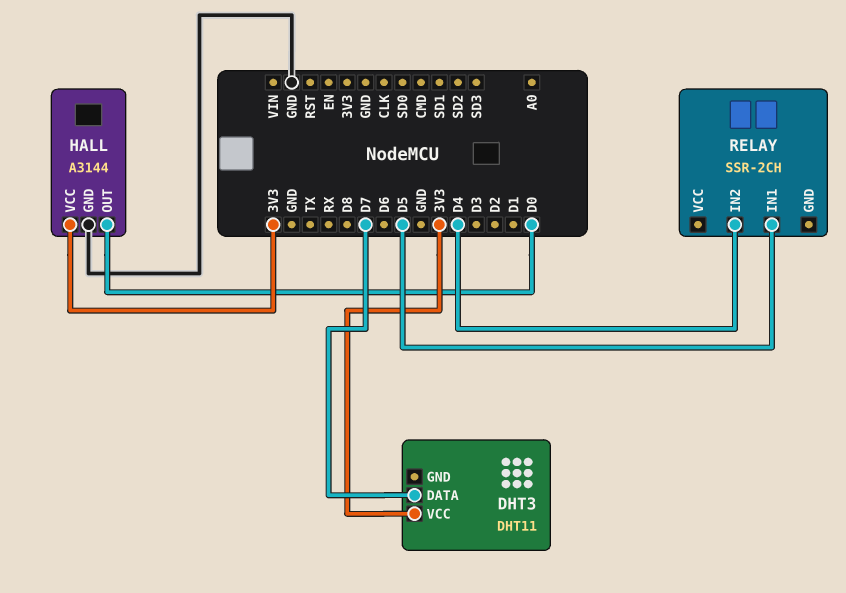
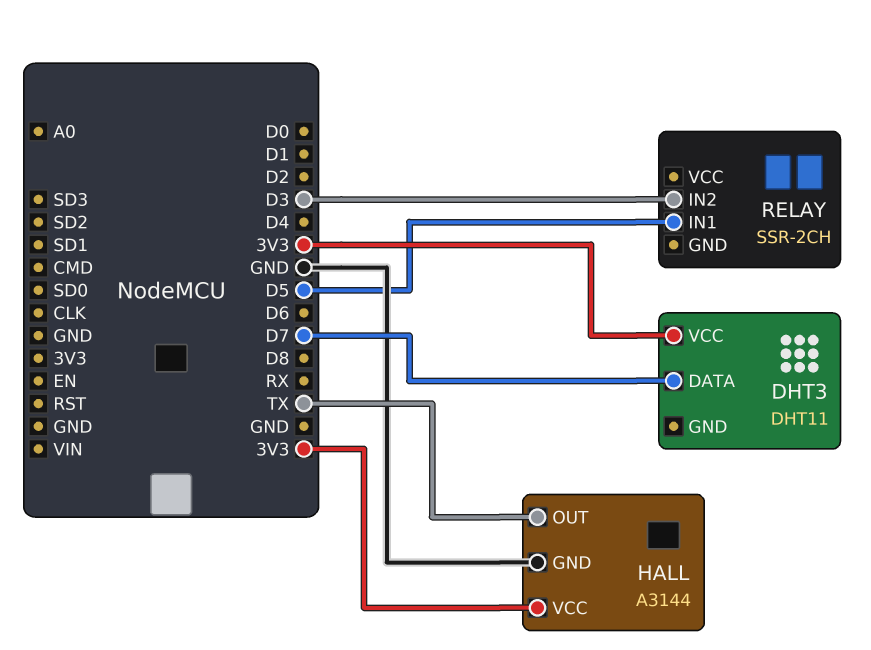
HALL pin OUT: D0 -> TX
RELAY pin IN2: D4 -> D3

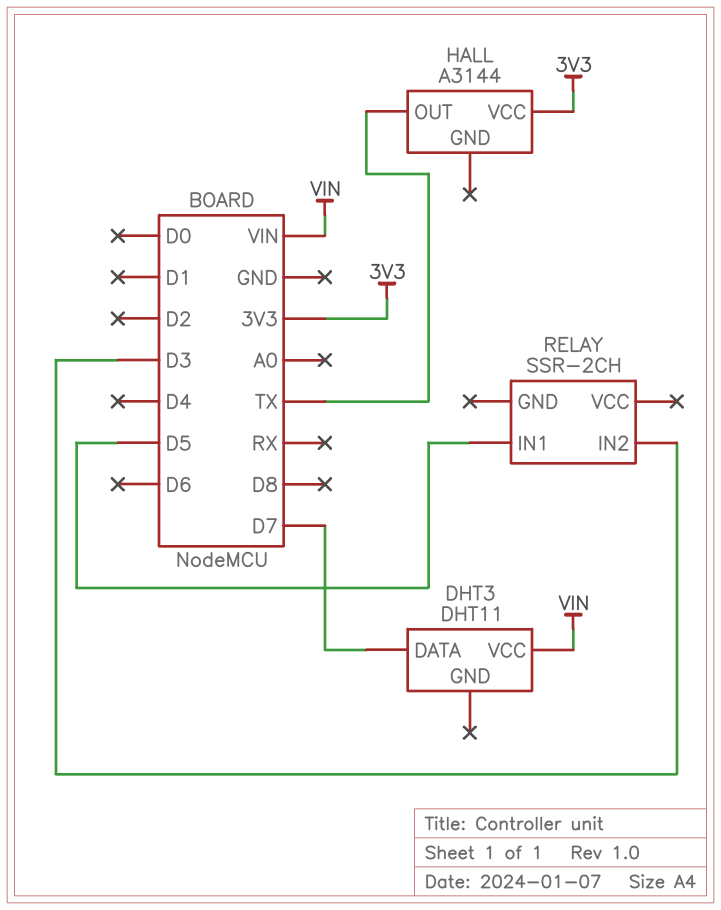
DHT3 pin VCC: 3V3 -> VIN
HALL pin GND: GND -> none

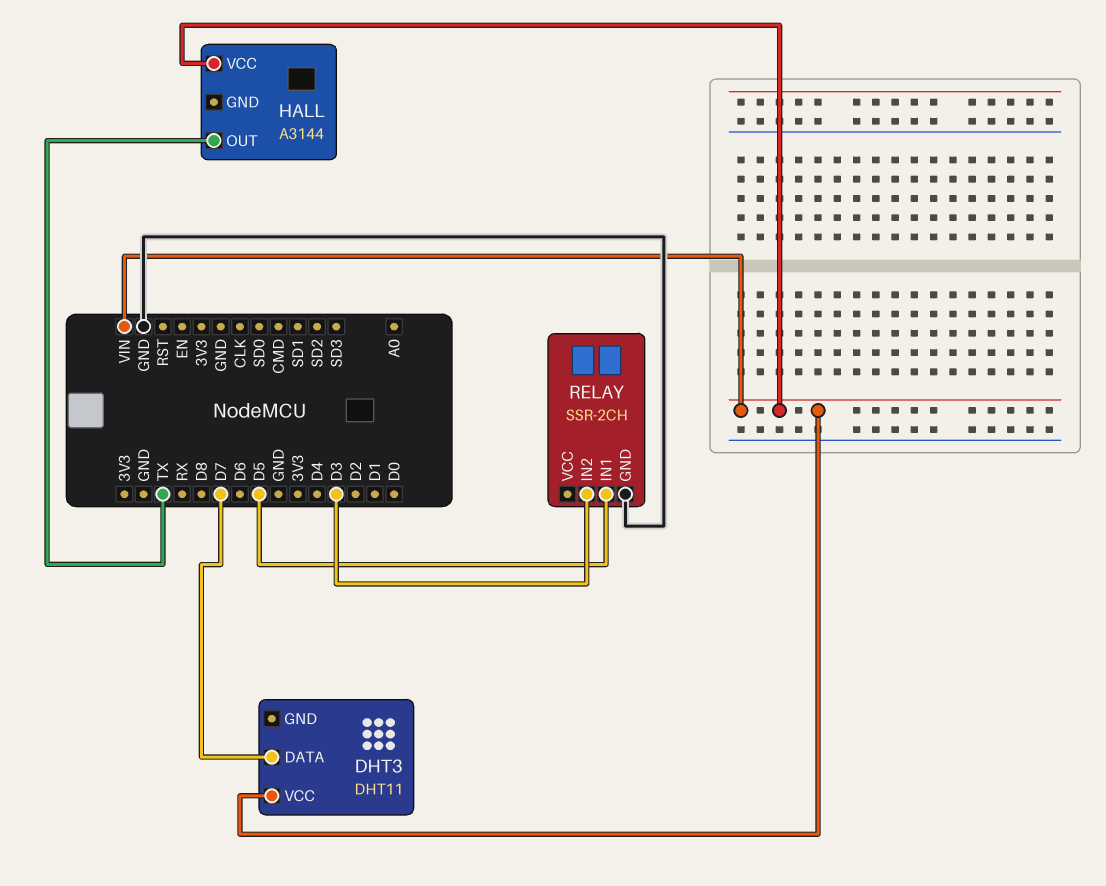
HALL pin VCC: 3V3 -> VIN
RELAY pin GND: none -> GND

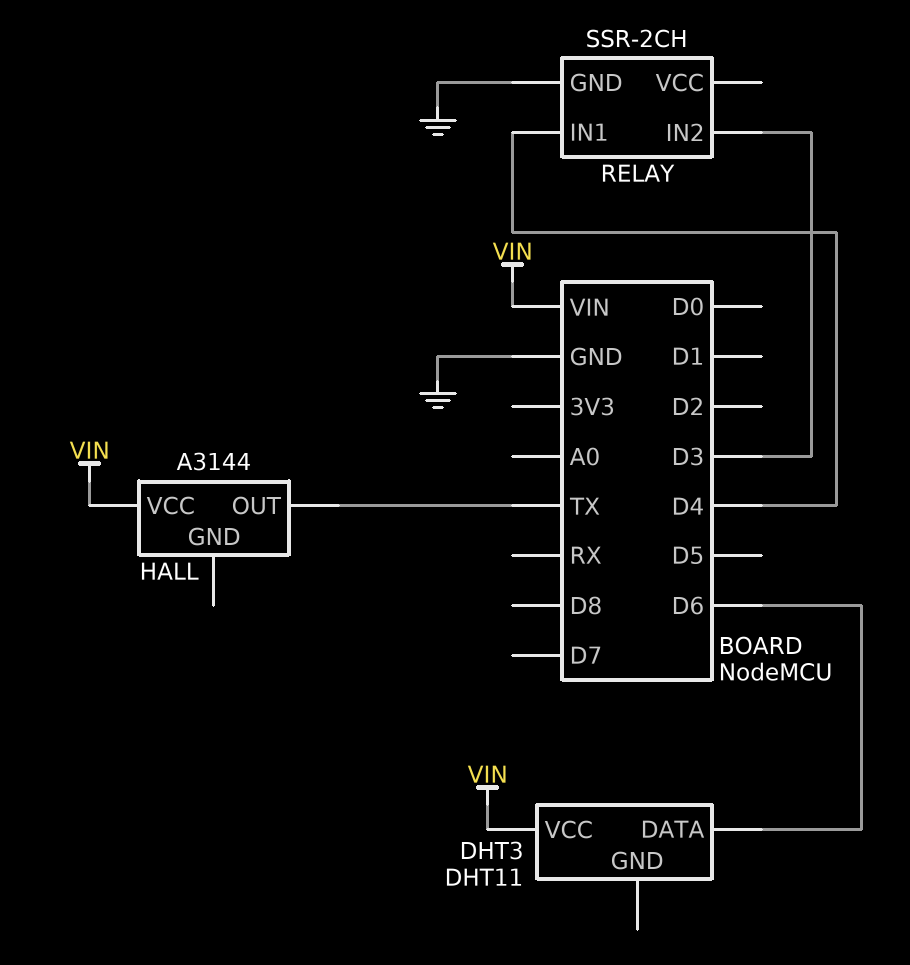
DHT3 pin DATA: D7 -> D6
RELAY pin IN1: D5 -> D4

